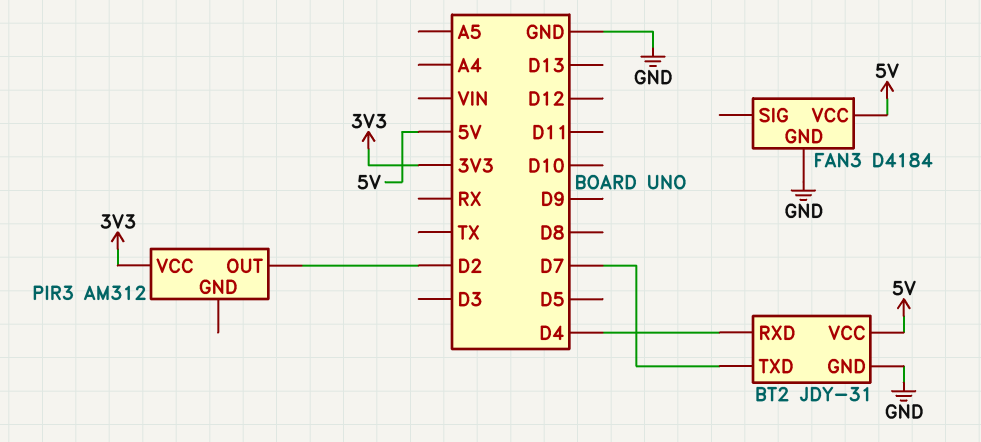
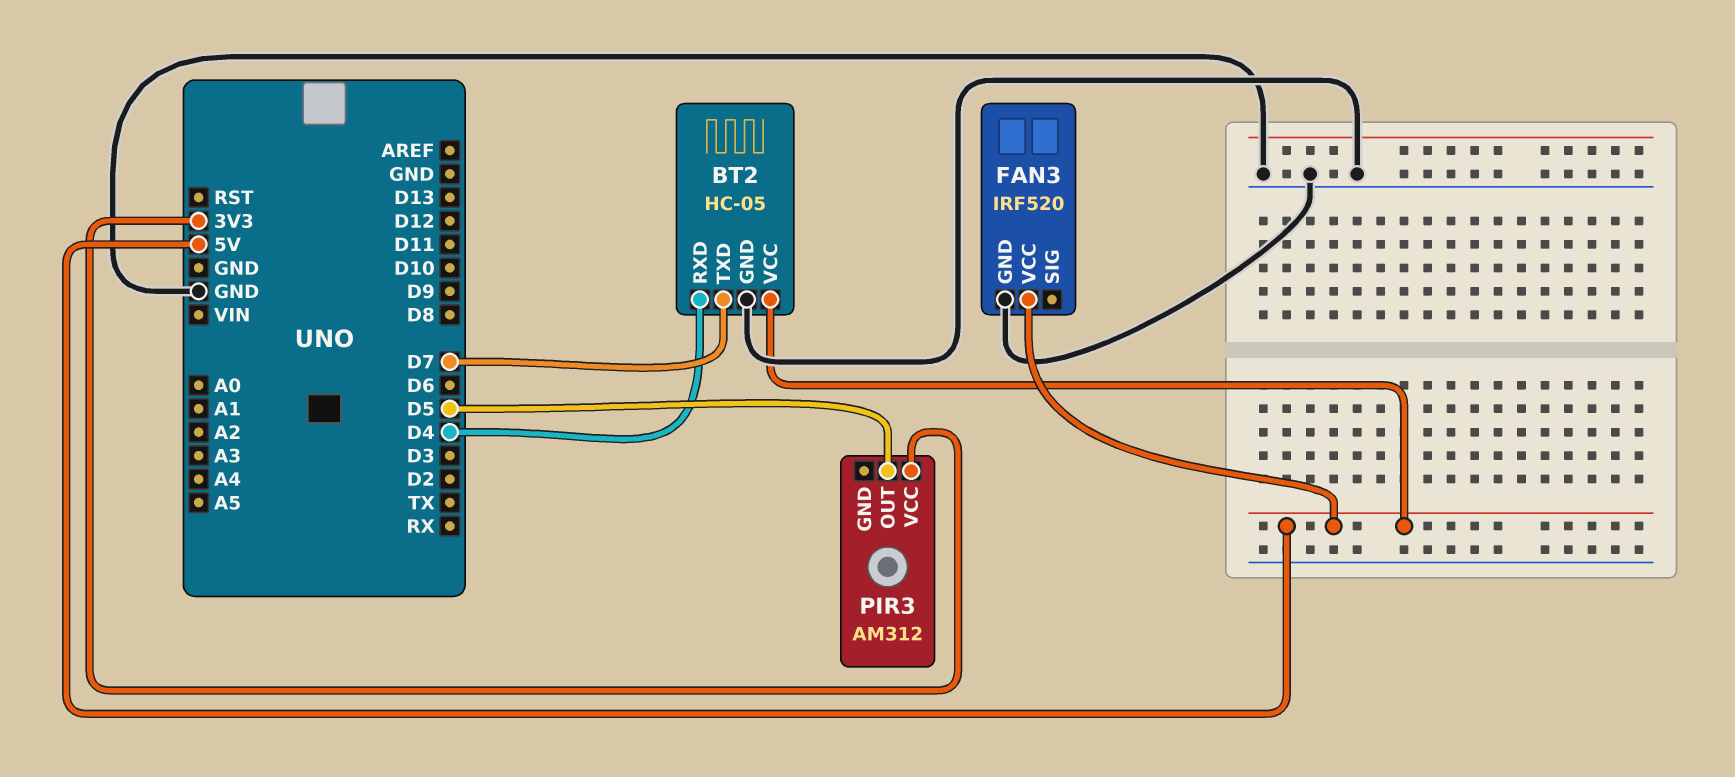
BT2: JDY-31 -> HC-05
FAN3: D4184 -> IRF520
PIR3 pin OUT: D2 -> D5

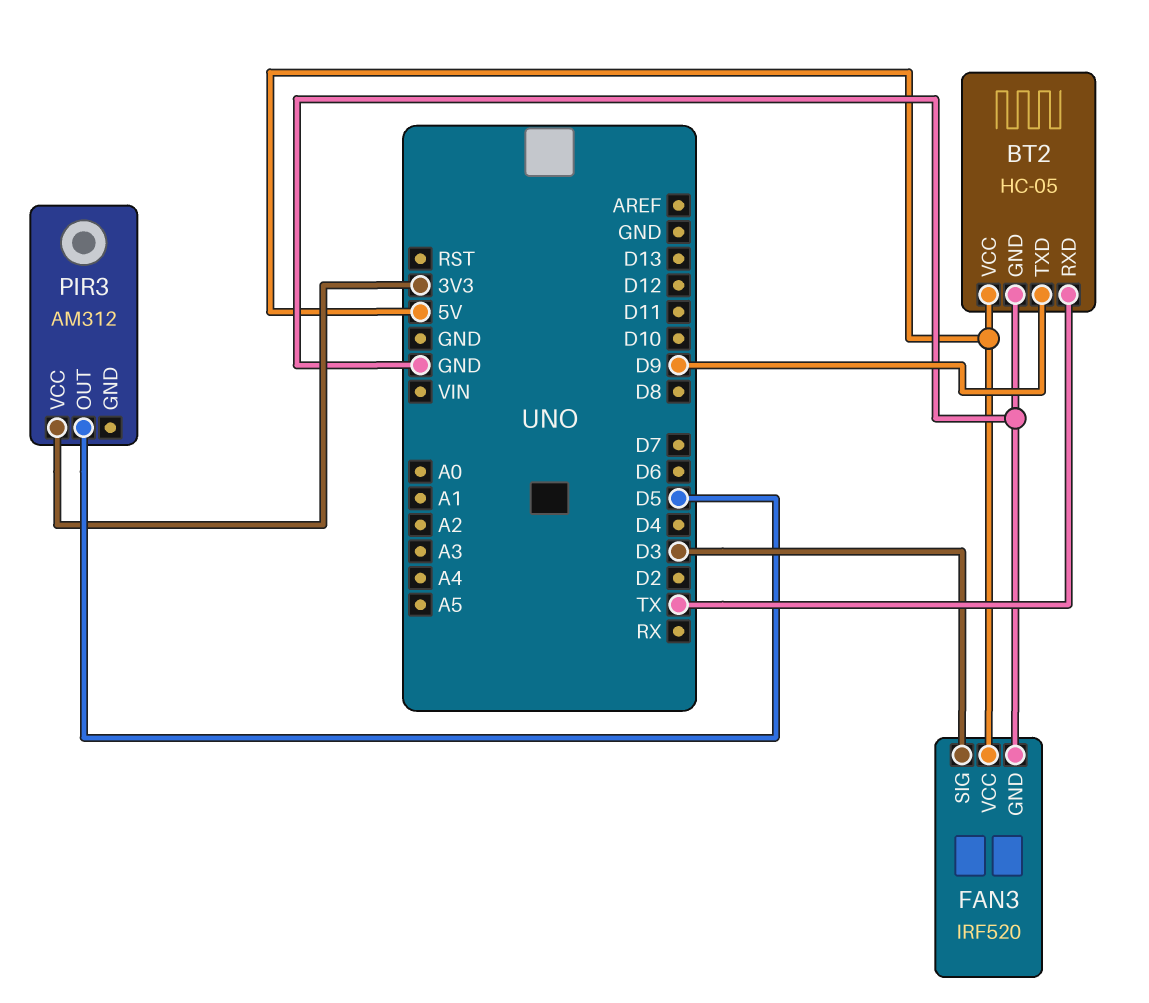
BT2 pin RXD: D4 -> TX
BT2 pin TXD: D7 -> D9
FAN3 pin SIG: none -> D3

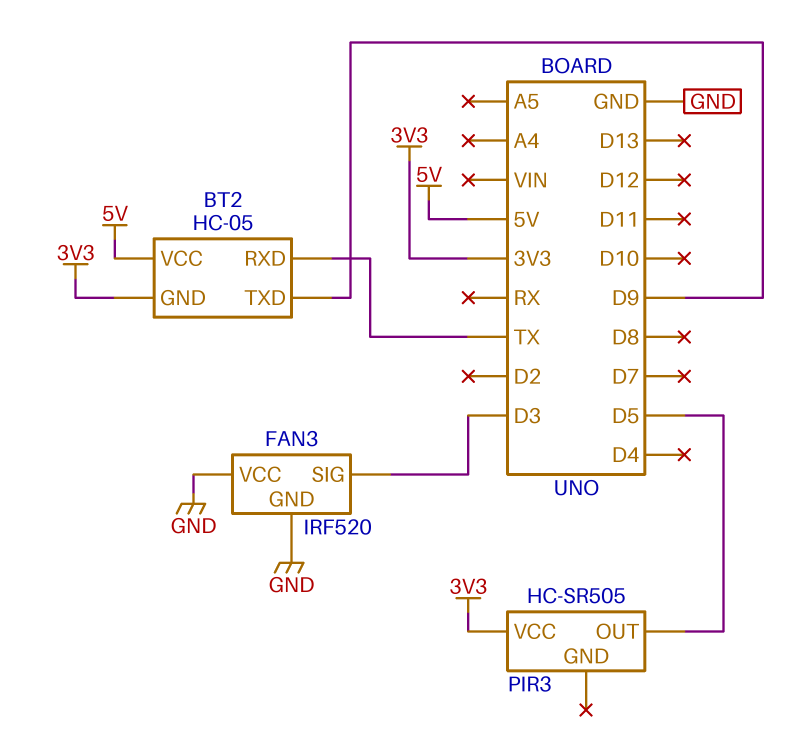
BT2 pin GND: GND -> 3V3
FAN3 pin VCC: 5V -> GND
PIR3: AM312 -> HC-SR505

